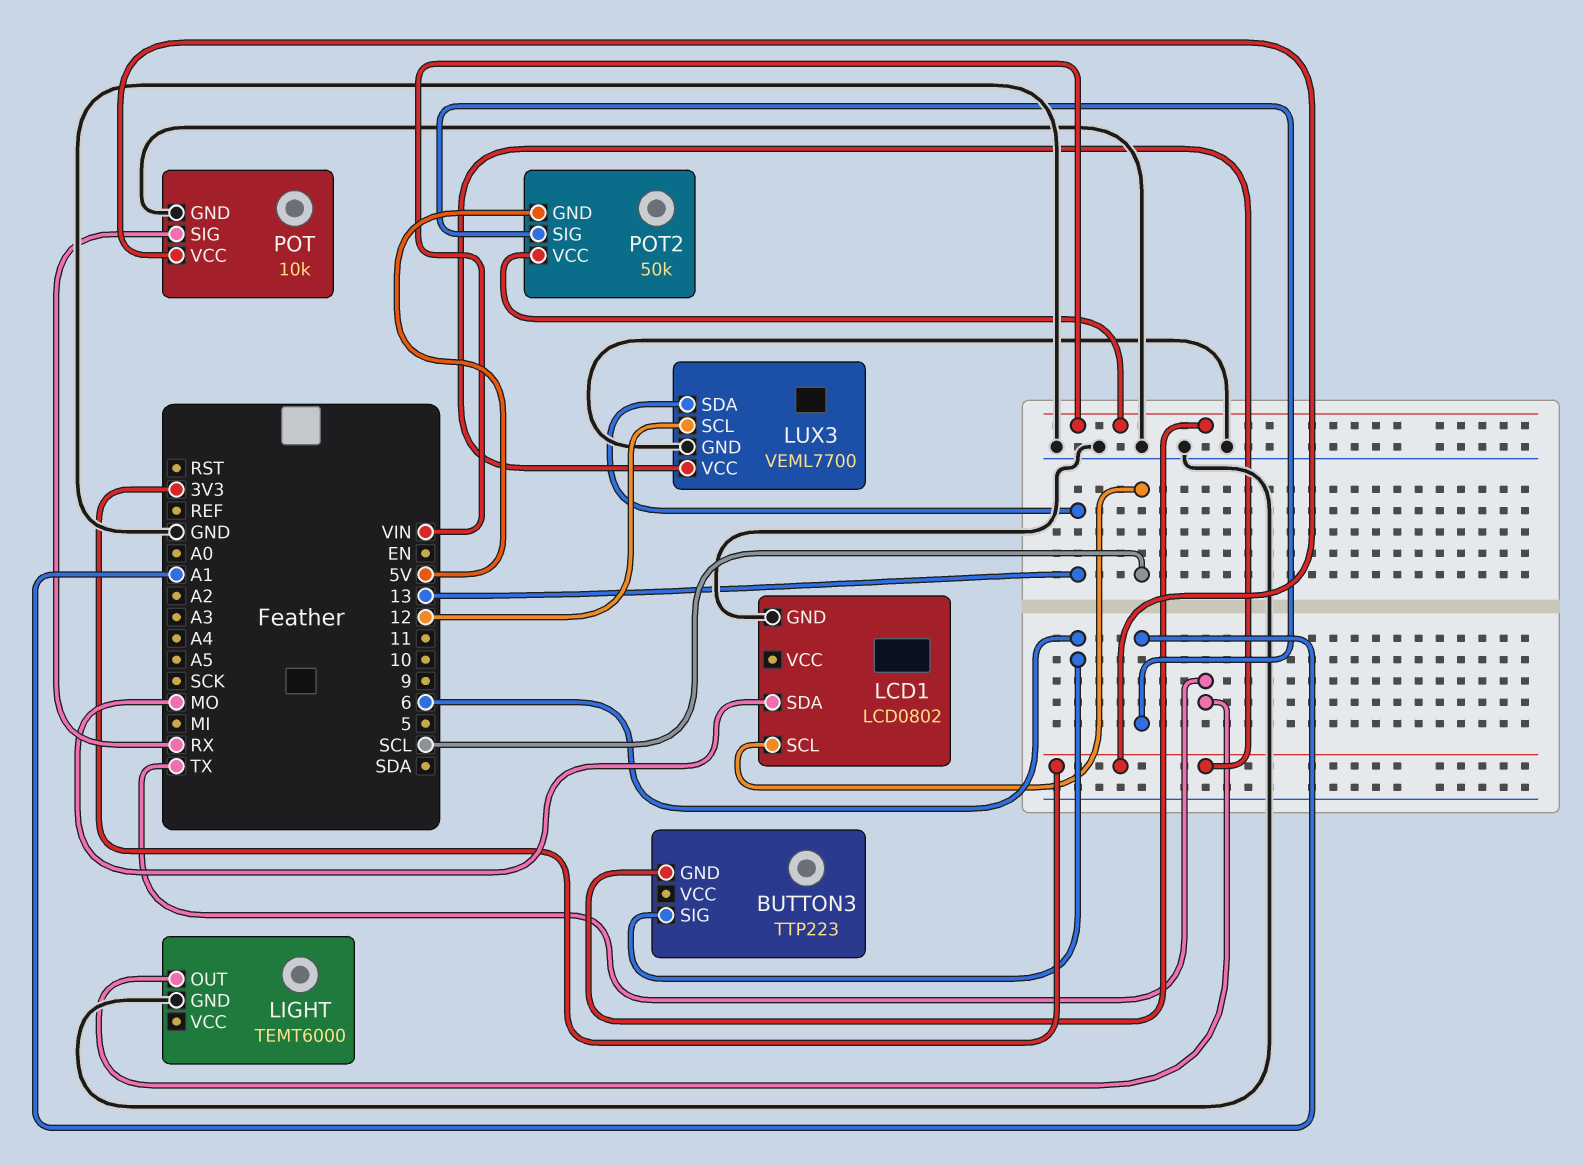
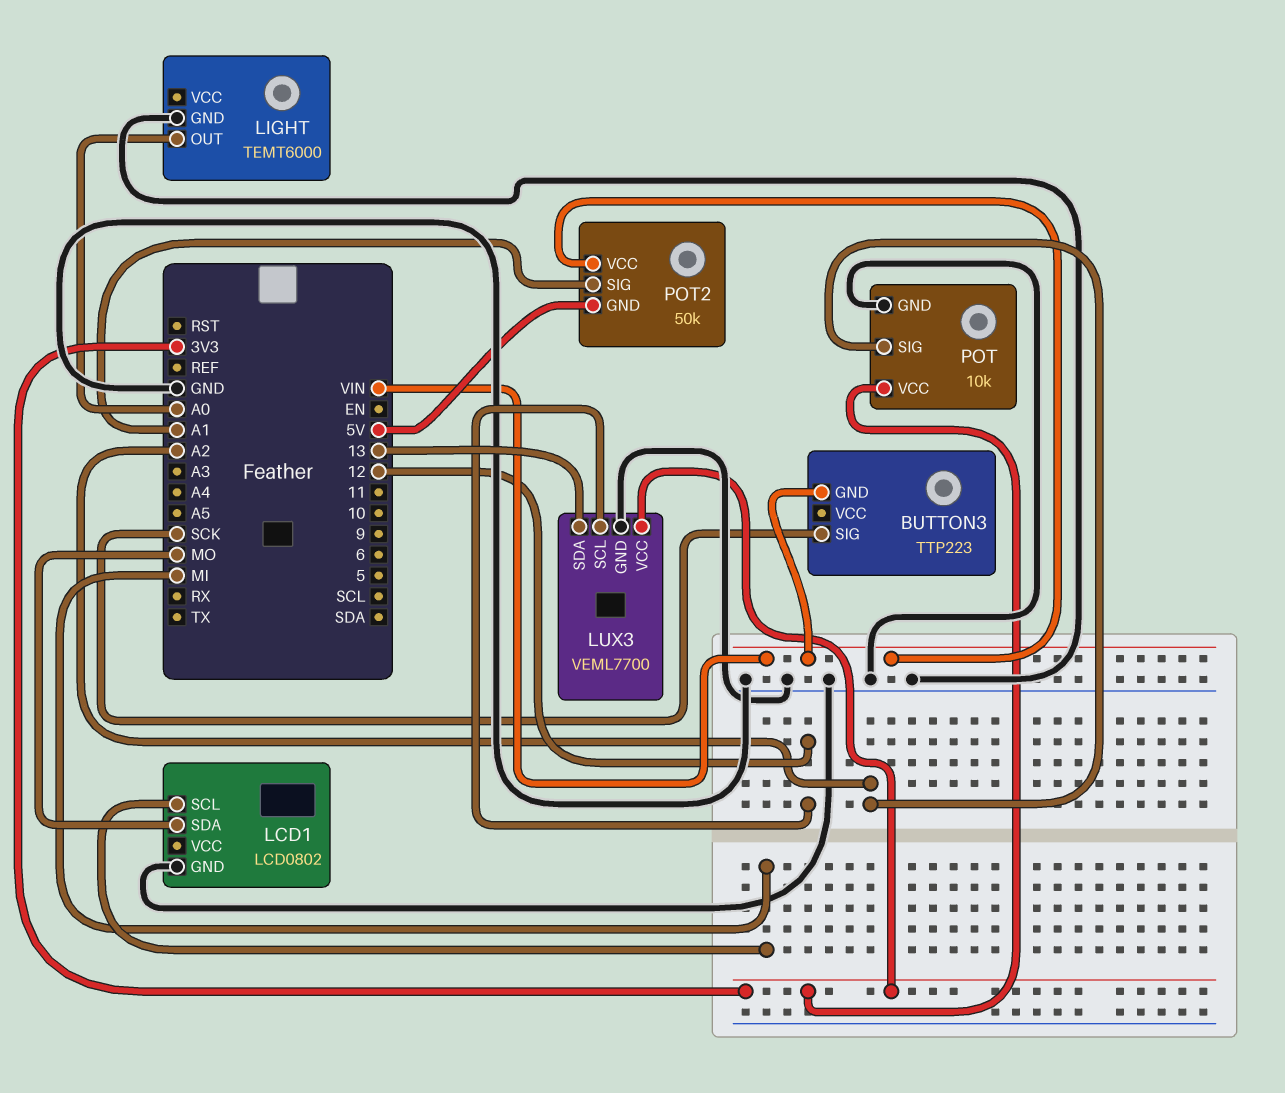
BUTTON3 pin SIG: 6 -> SCK
LCD1 pin SCL: SCL -> MI
LIGHT pin OUT: TX -> A0
POT pin SIG: RX -> A2

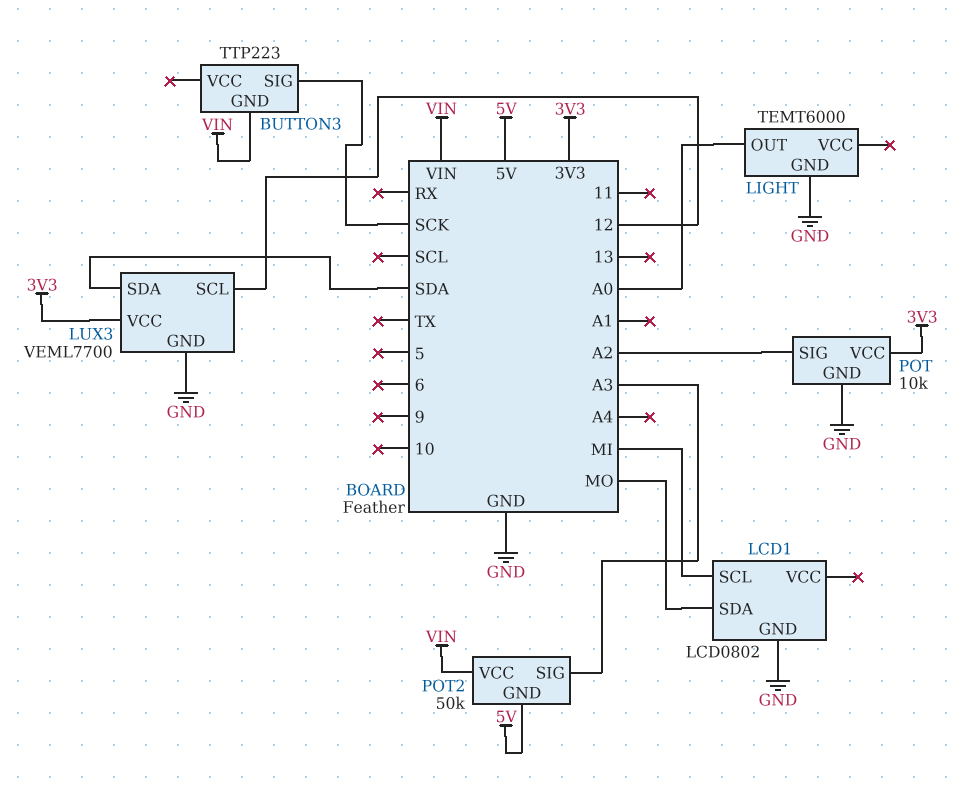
LUX3 pin SDA: 13 -> SDA
POT2 pin SIG: A1 -> A3

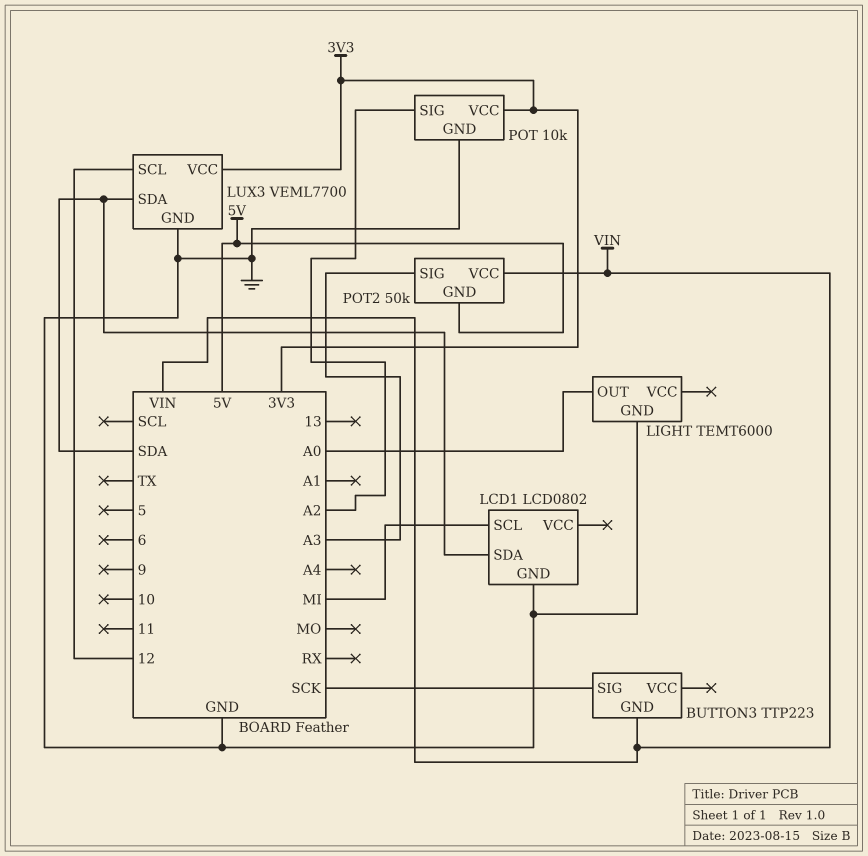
LCD1 pin SDA: MO -> SDA

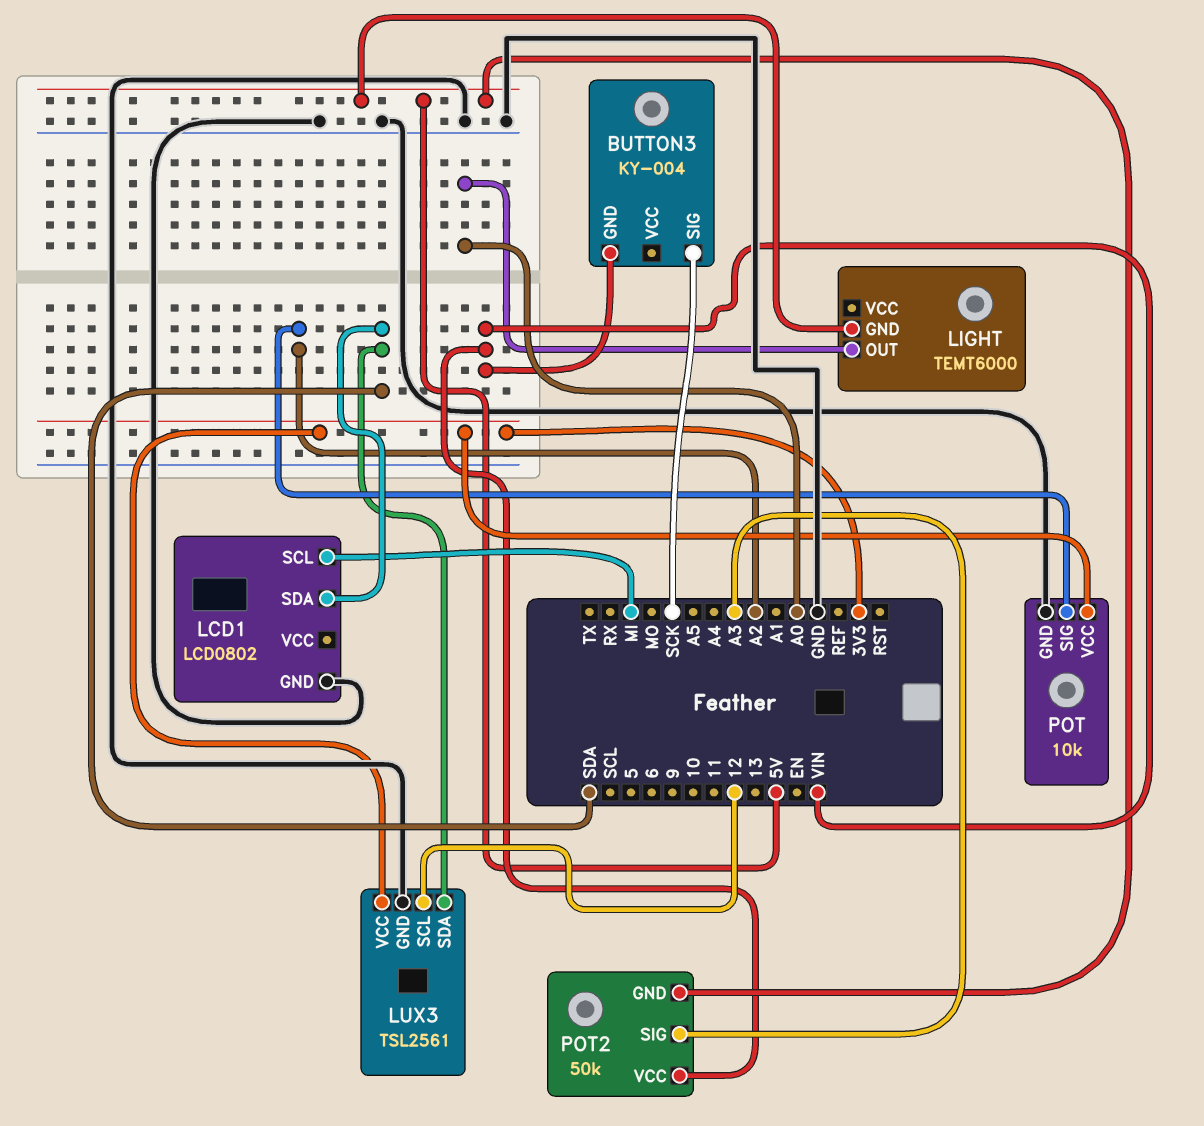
BUTTON3: TTP223 -> KY-004
LIGHT pin GND: GND -> 5V
LUX3: VEML7700 -> TSL2561

